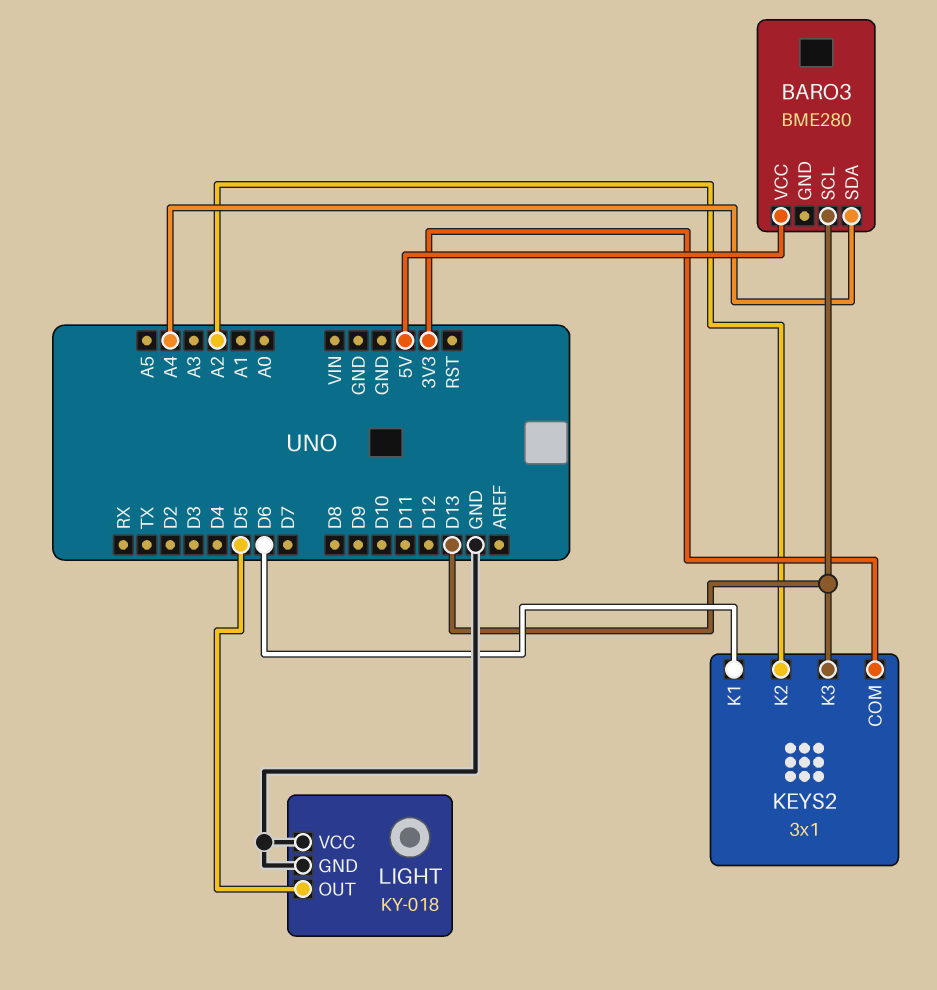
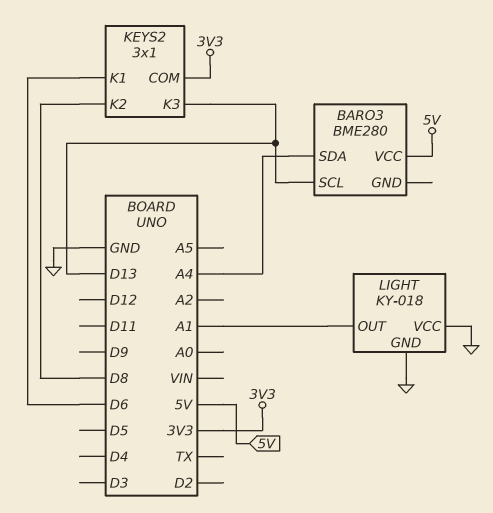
KEYS2 pin K2: A2 -> D8
LIGHT pin OUT: D5 -> A1

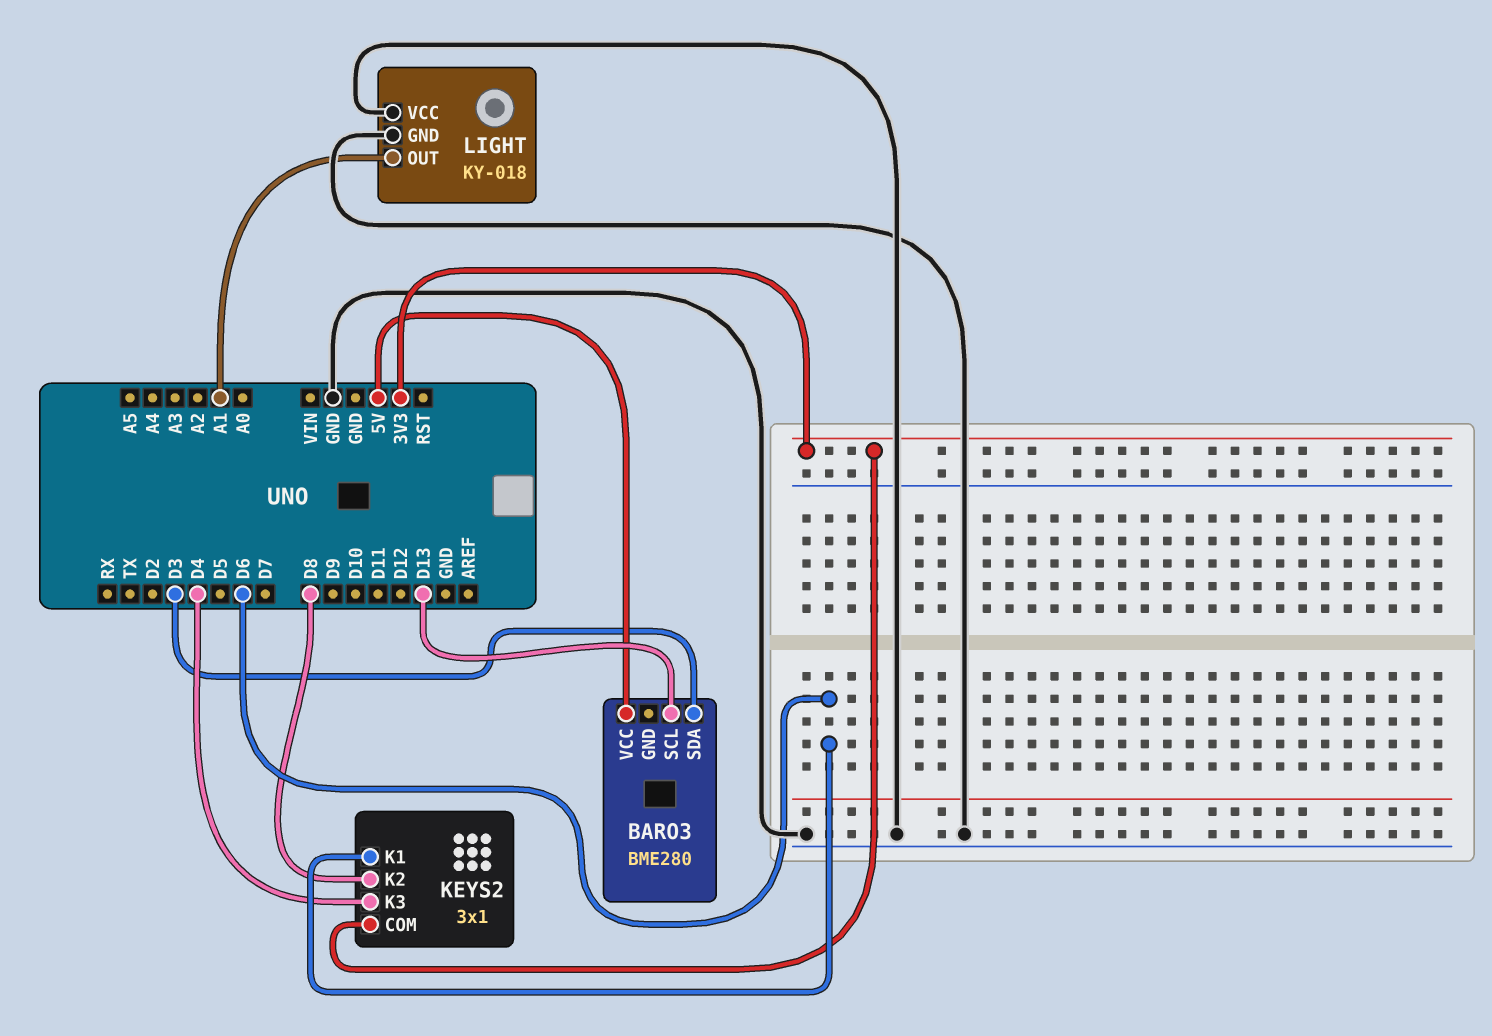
BARO3 pin SDA: A4 -> D3
KEYS2 pin K3: D13 -> D4

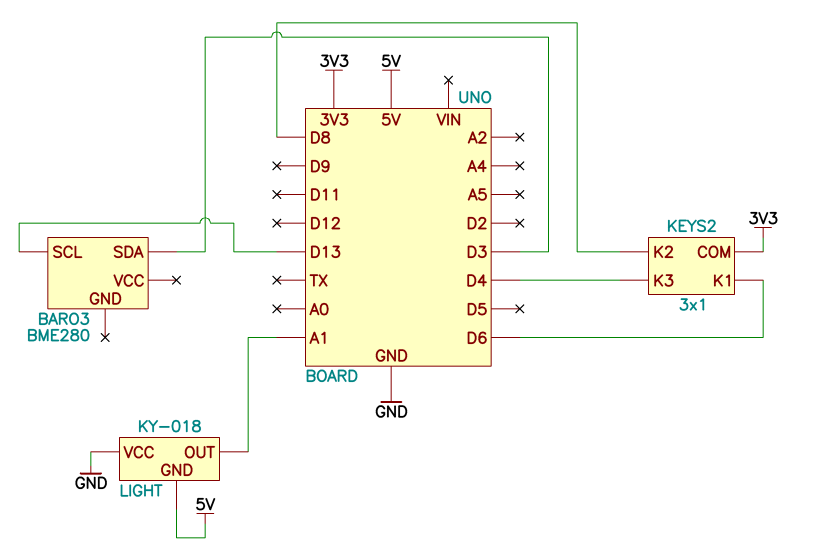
BARO3 pin VCC: 5V -> none
LIGHT pin GND: GND -> 5V

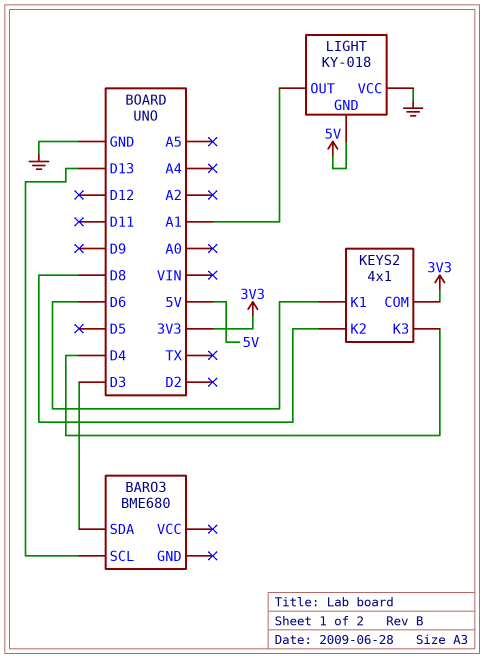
BARO3: BME280 -> BME680
KEYS2: 3x1 -> 4x1

